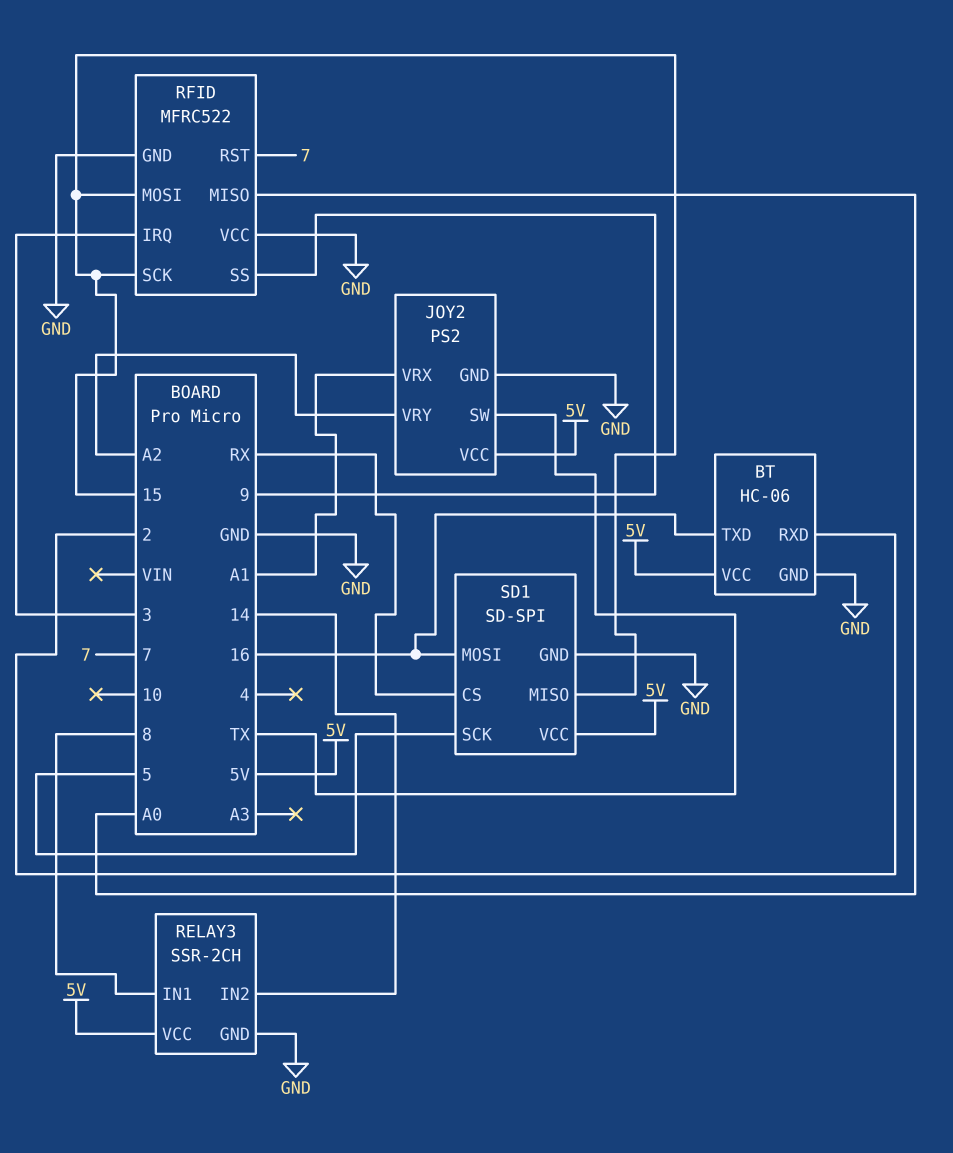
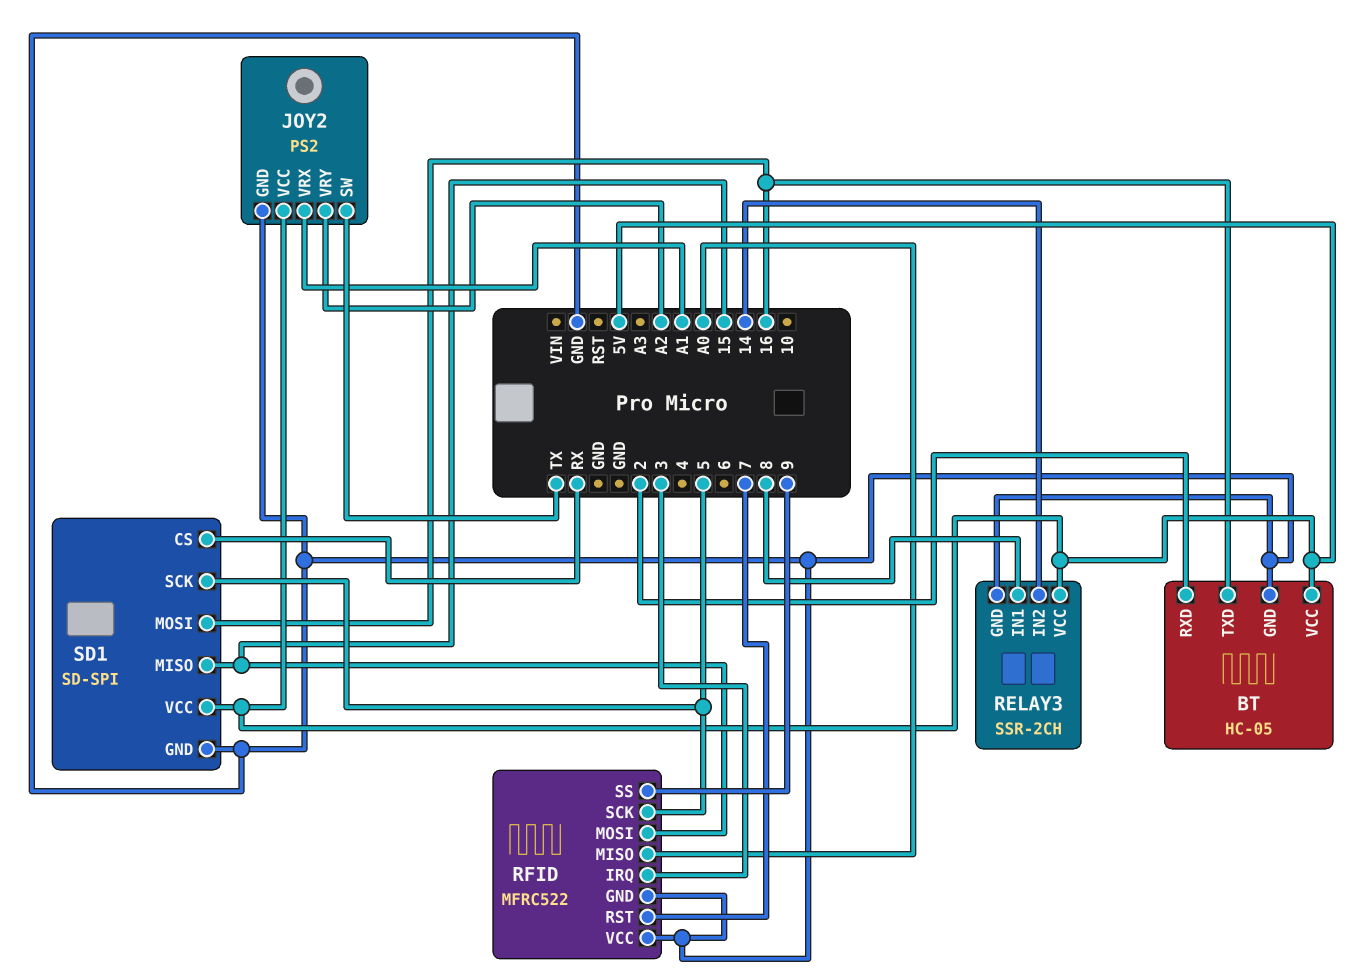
BT: HC-06 -> HC-05
RFID pin SCK: 15 -> 5

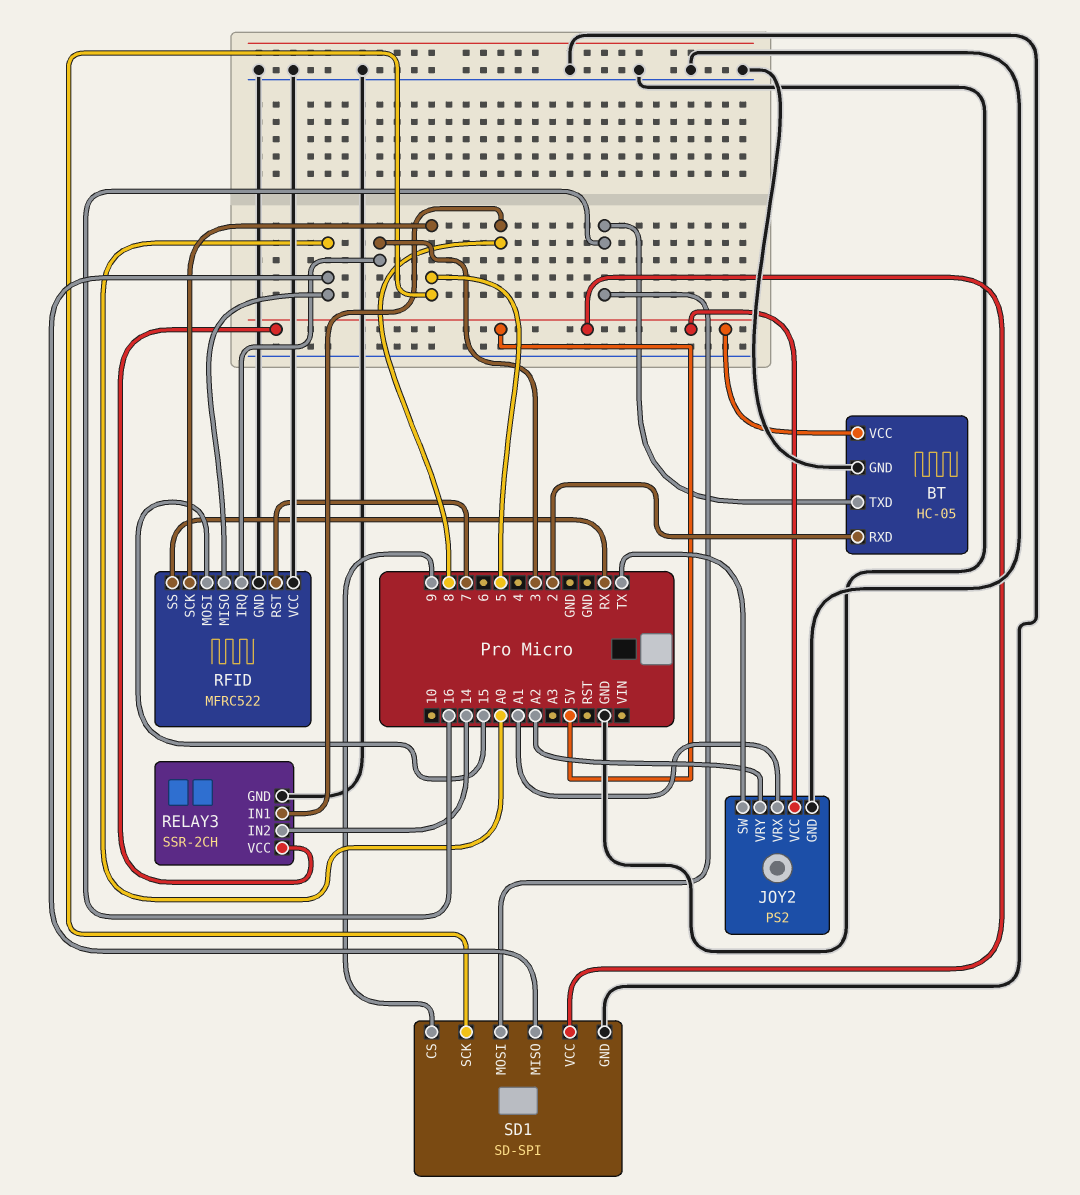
RFID pin SS: 9 -> RX
SD1 pin CS: RX -> 9
SD1 pin MISO: 15 -> A0

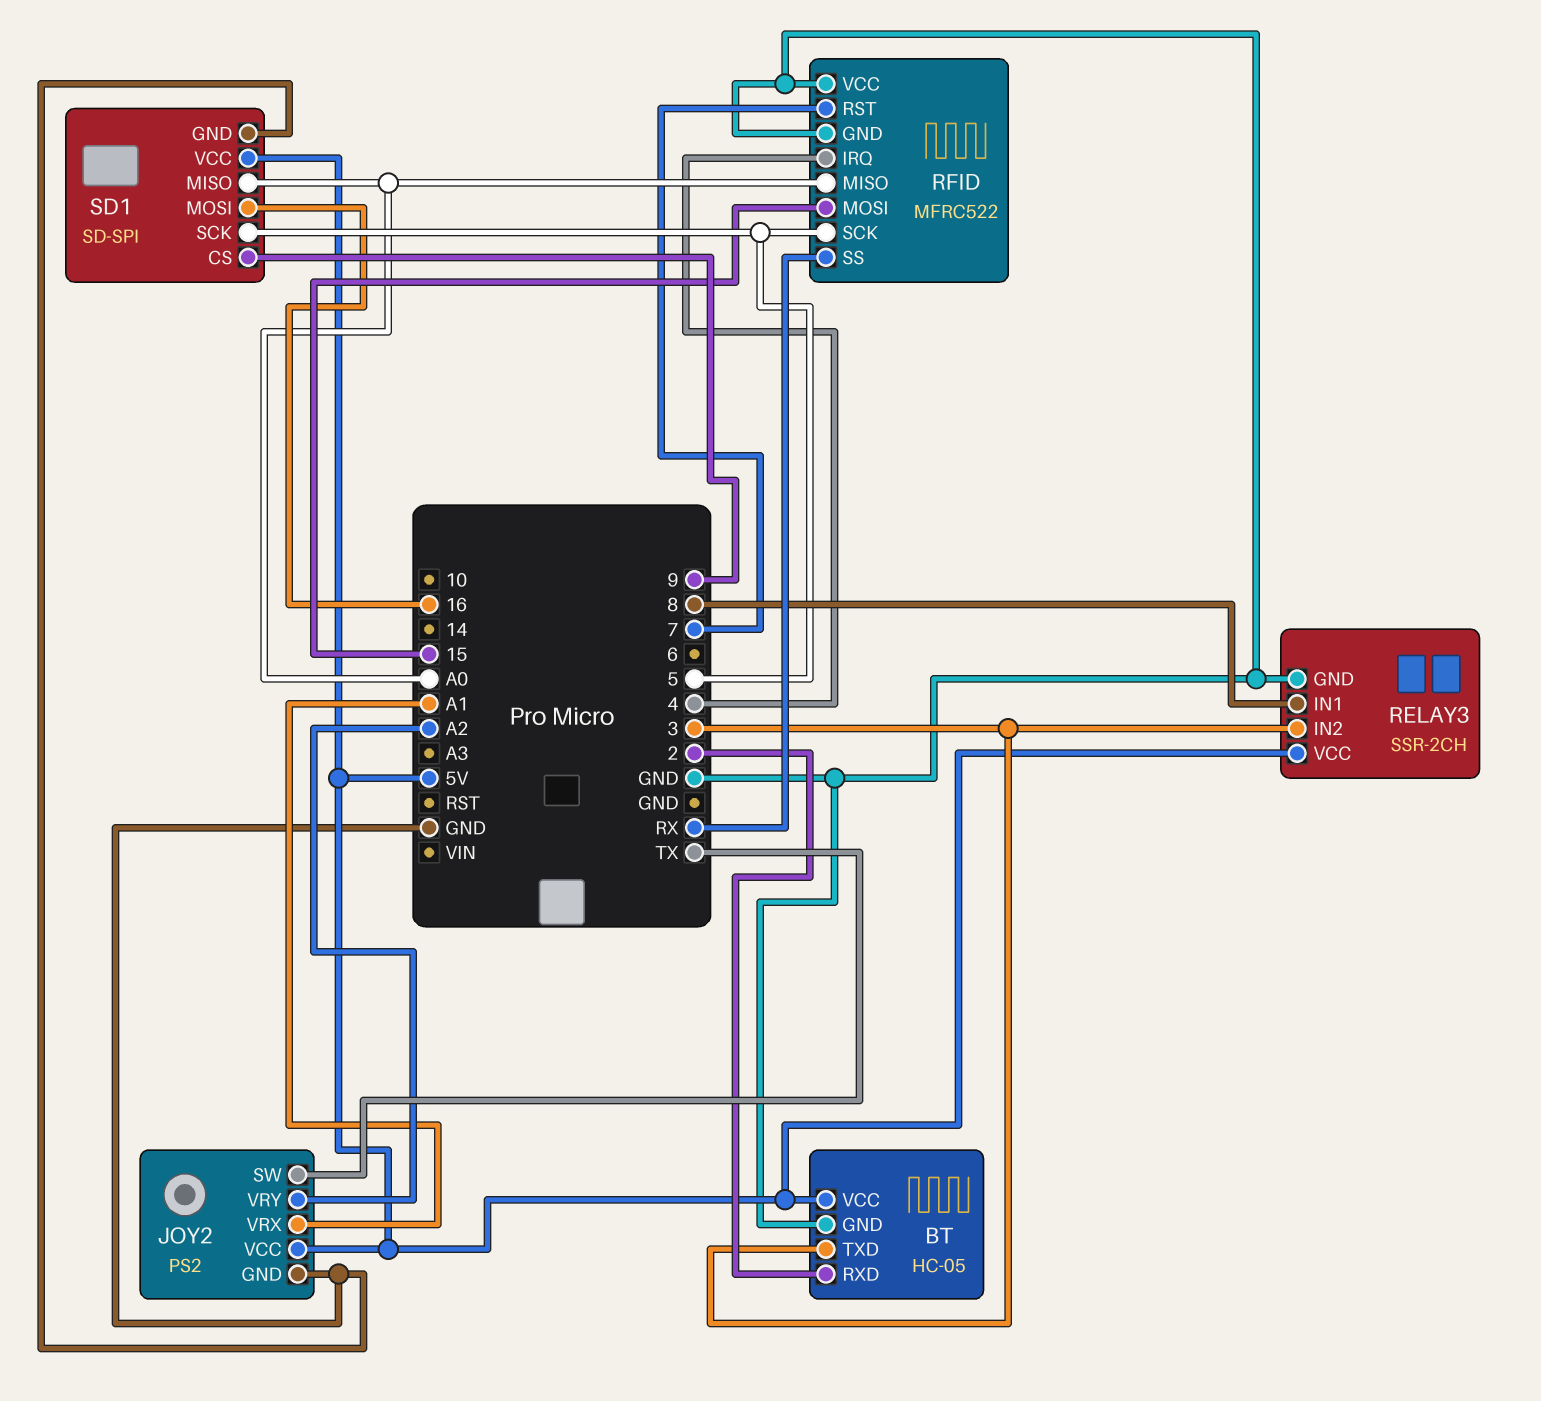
BT pin TXD: 16 -> 3
RELAY3 pin IN2: 14 -> 3
RFID pin IRQ: 3 -> 4

